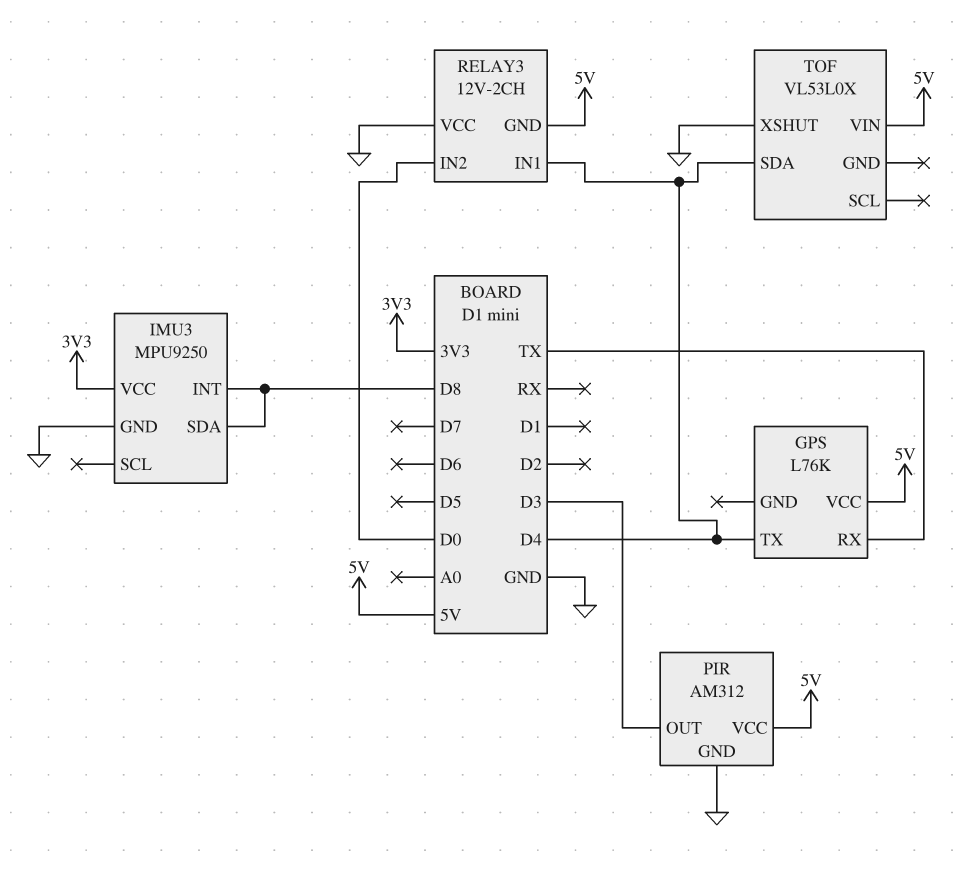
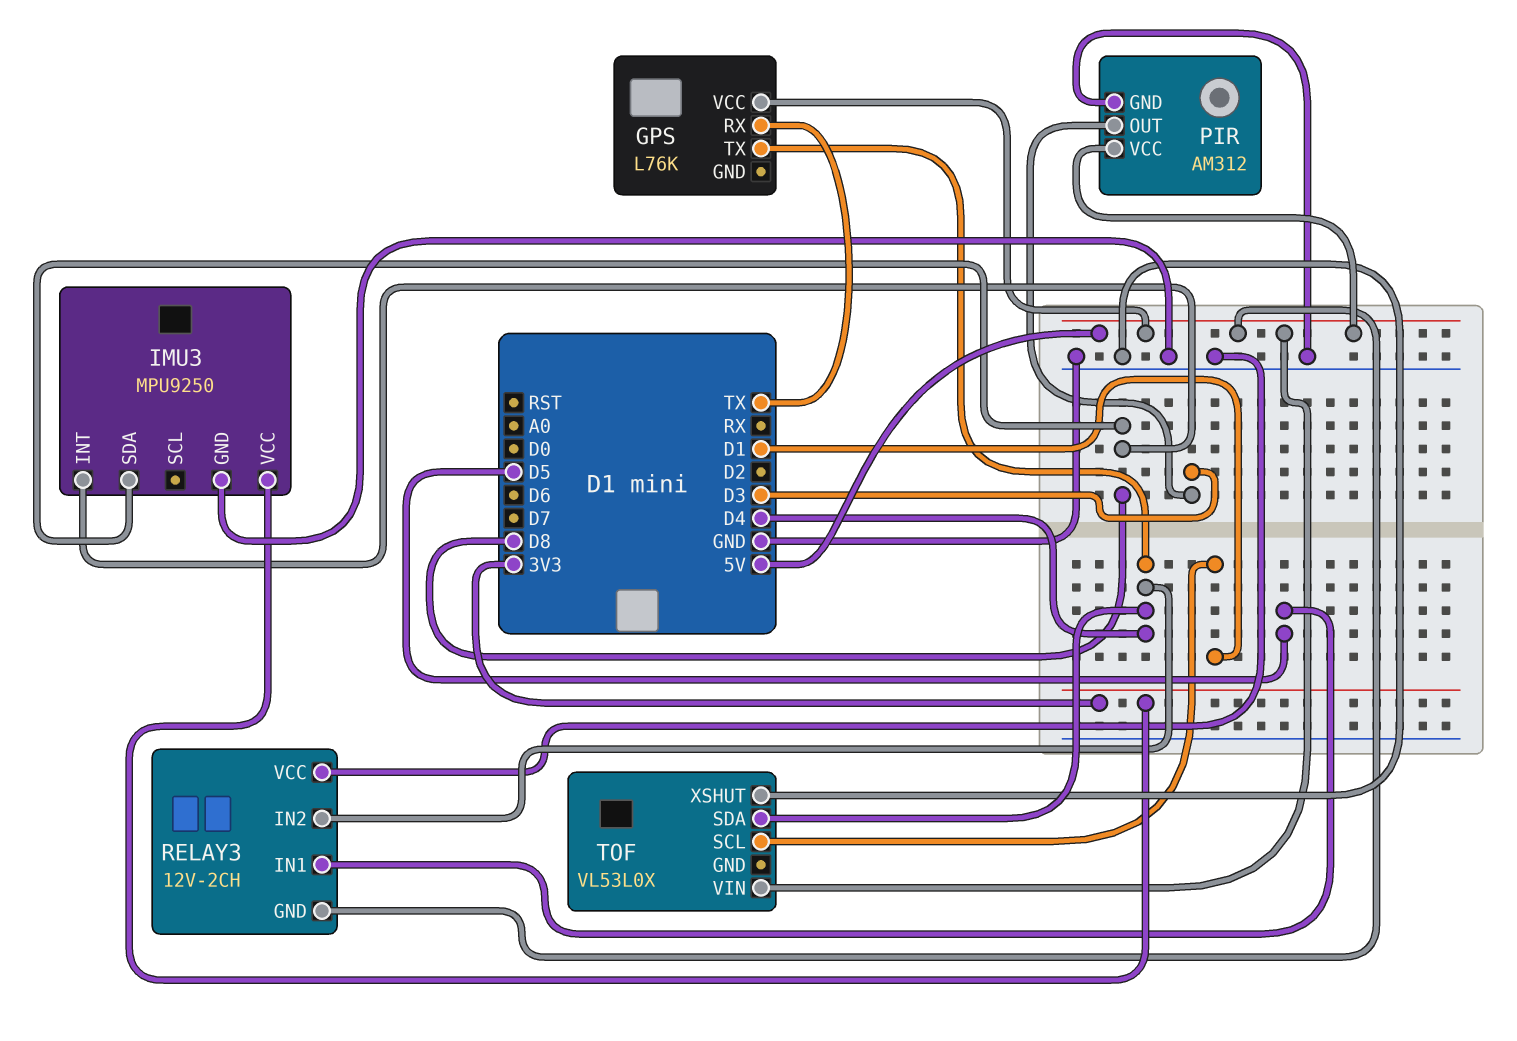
RELAY3 pin IN1: D4 -> D5
RELAY3 pin IN2: D0 -> D4
TOF pin SCL: none -> D1

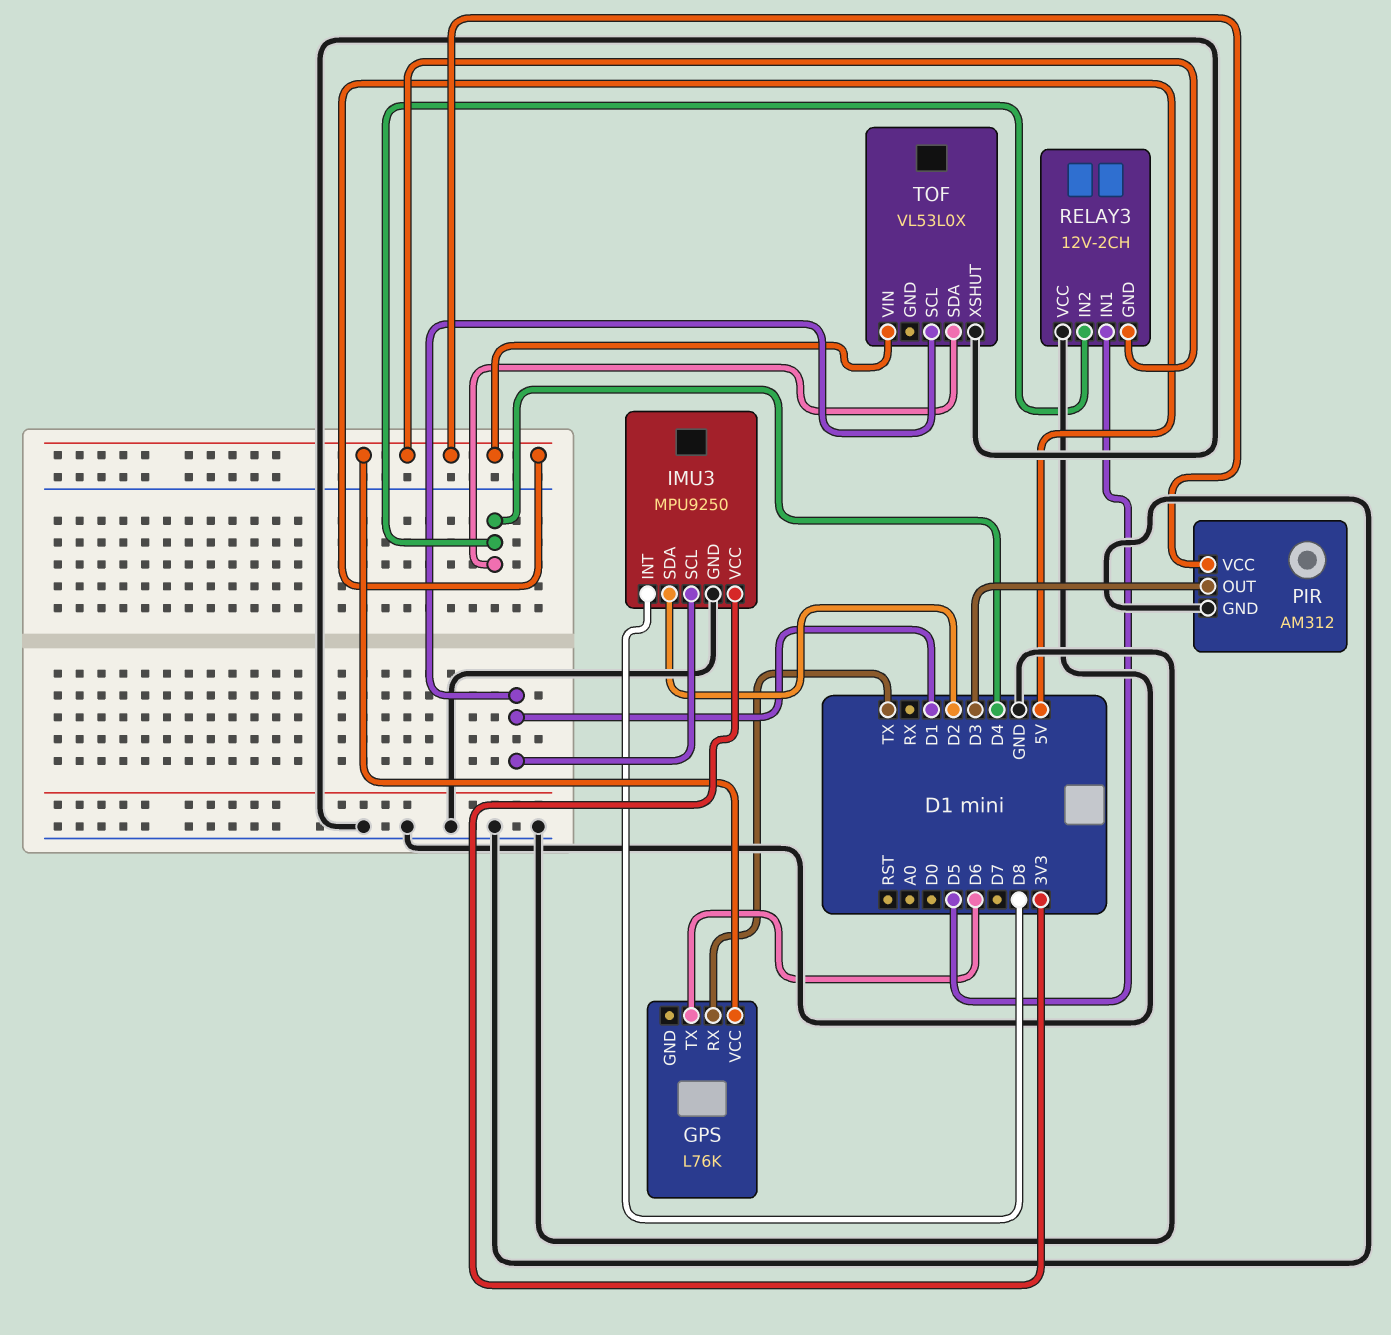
GPS pin TX: D4 -> D6
IMU3 pin SCL: none -> D1
IMU3 pin SDA: D8 -> D2

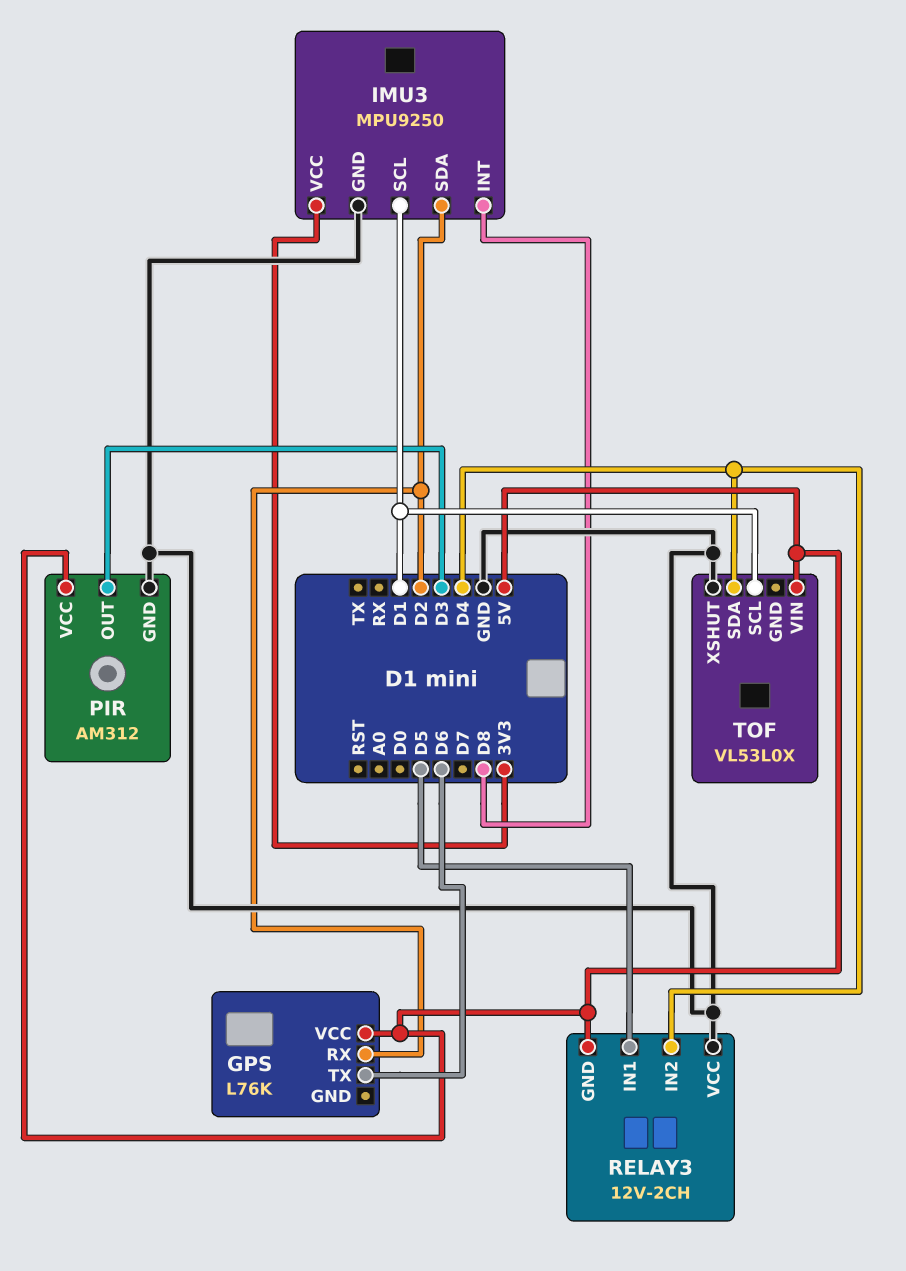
GPS pin RX: TX -> D2

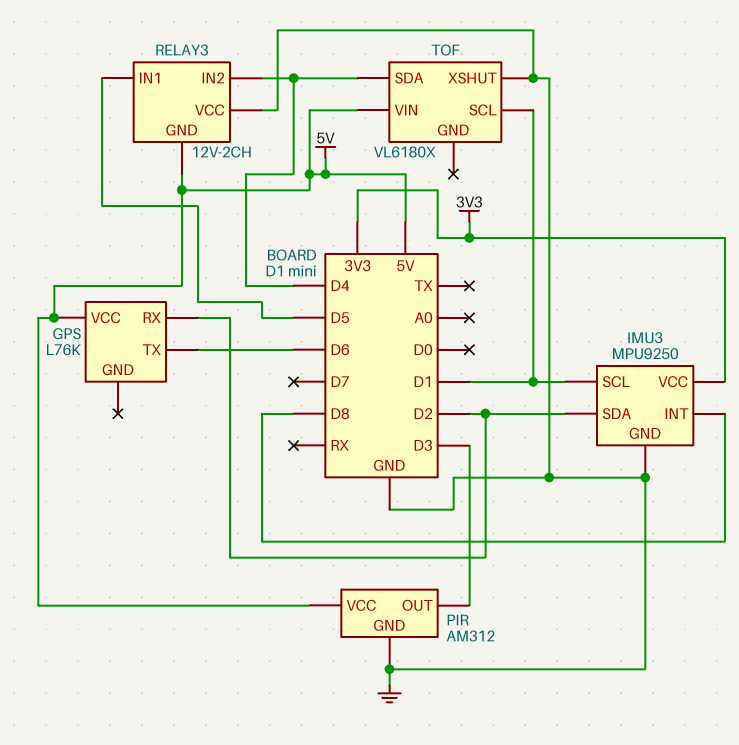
TOF: VL53L0X -> VL6180X

